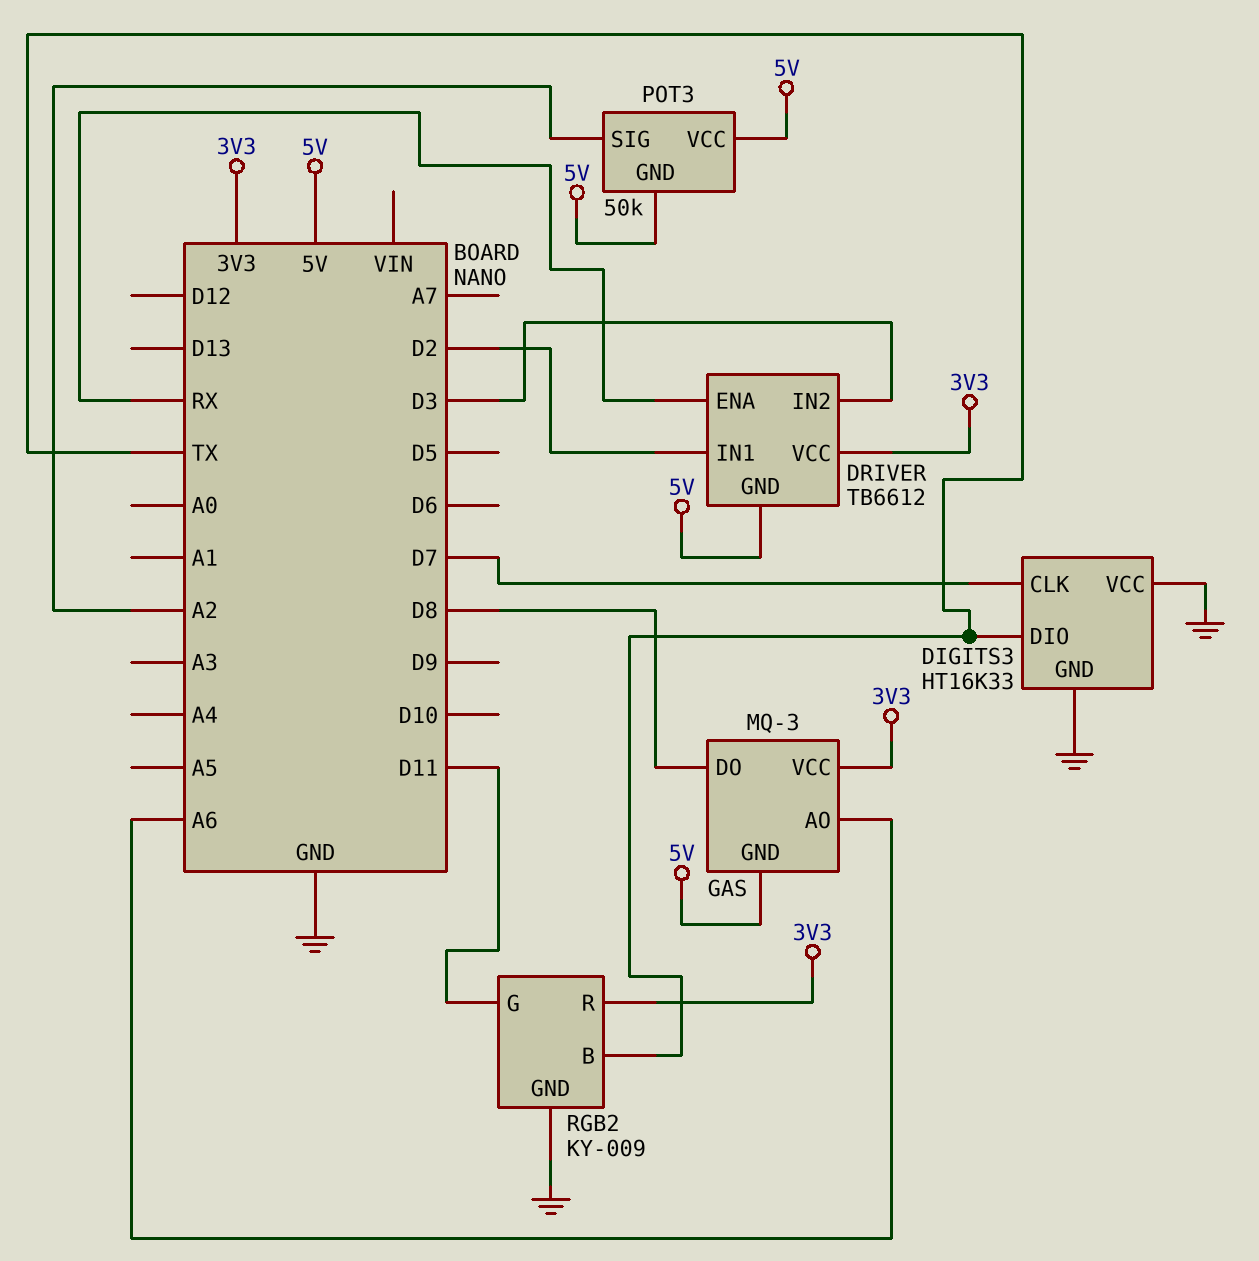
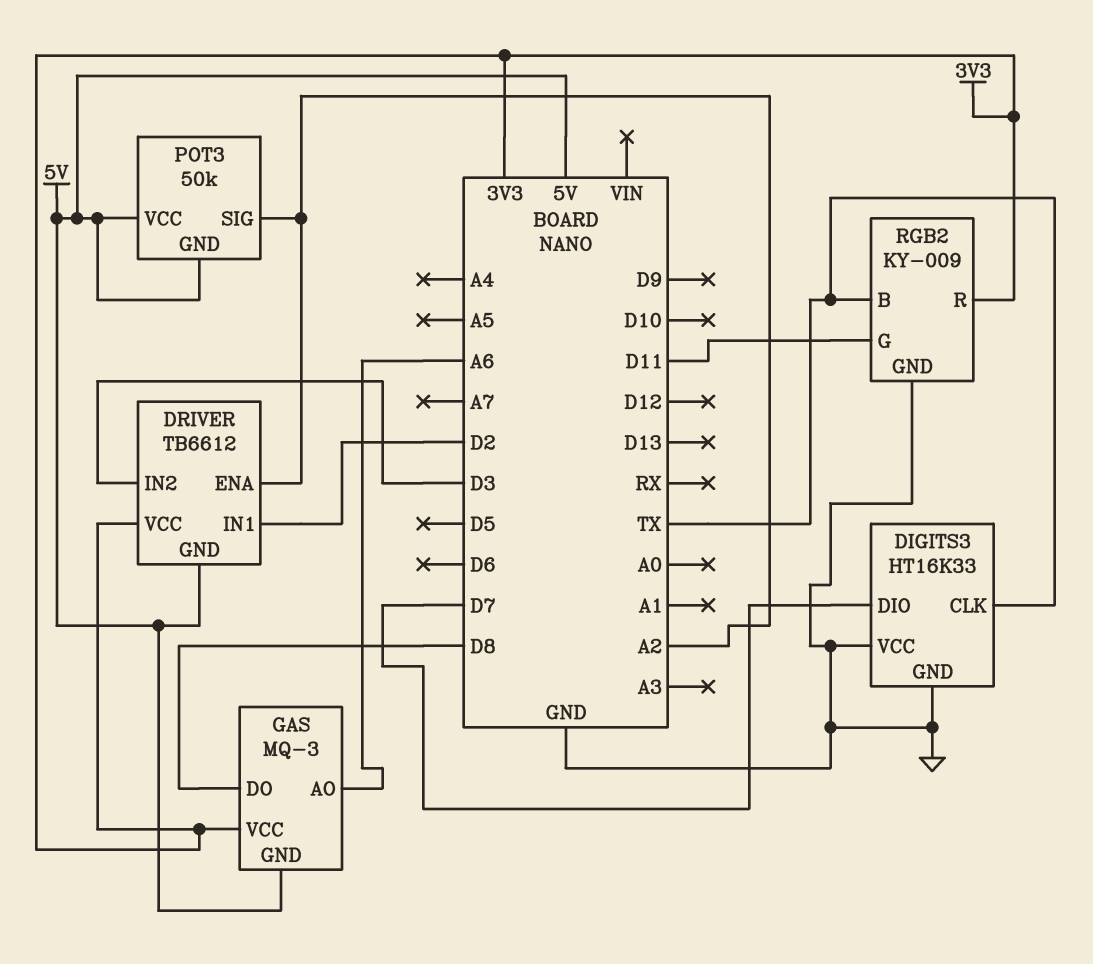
DIGITS3 pin CLK: D7 -> TX
DIGITS3 pin DIO: TX -> D7
DRIVER pin ENA: RX -> A2

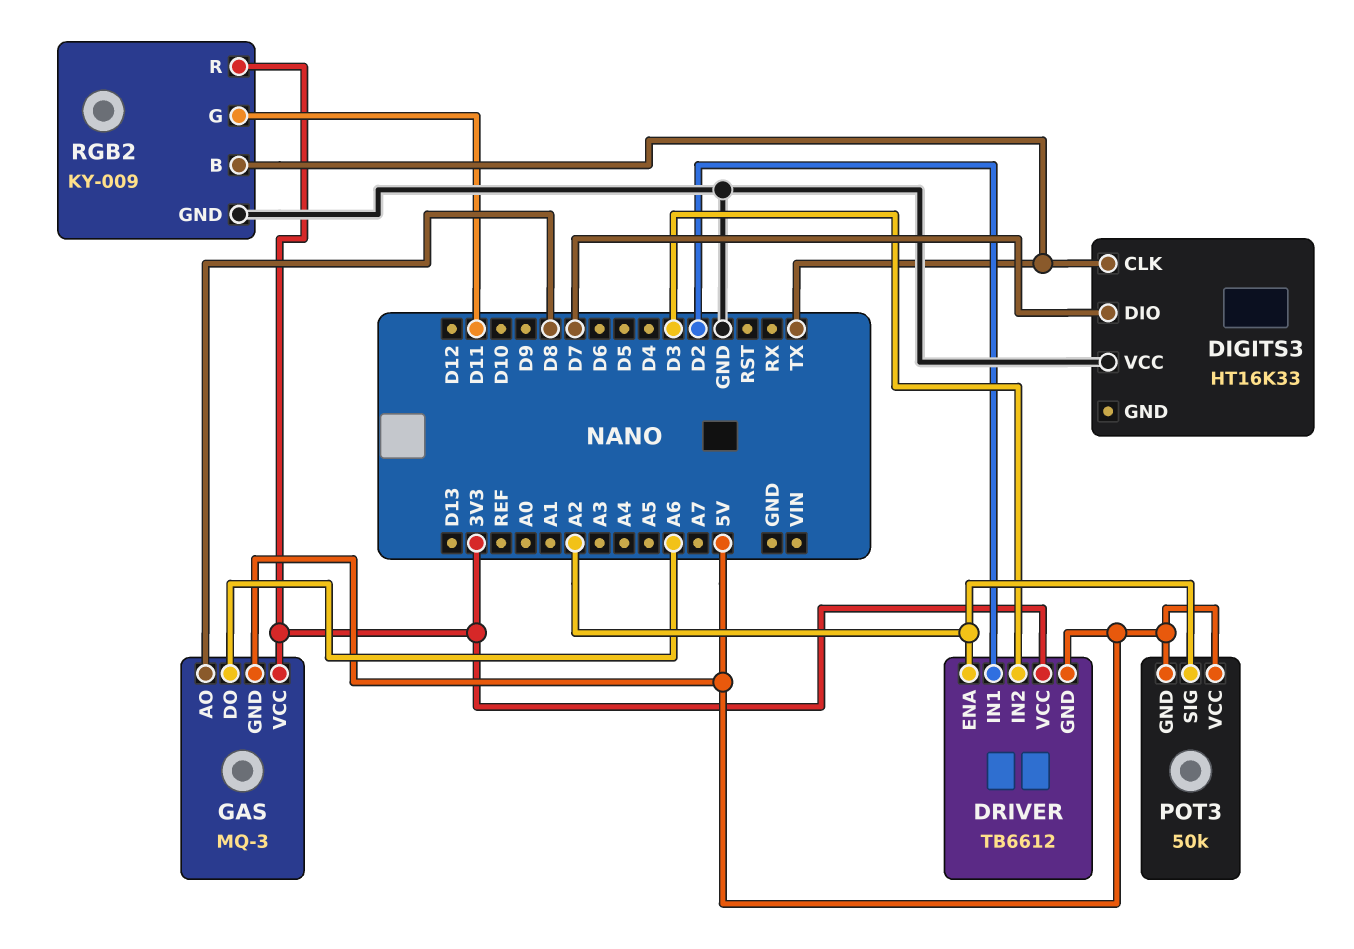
DIGITS3 pin GND: GND -> none
GAS pin AO: A6 -> D8
GAS pin DO: D8 -> A6

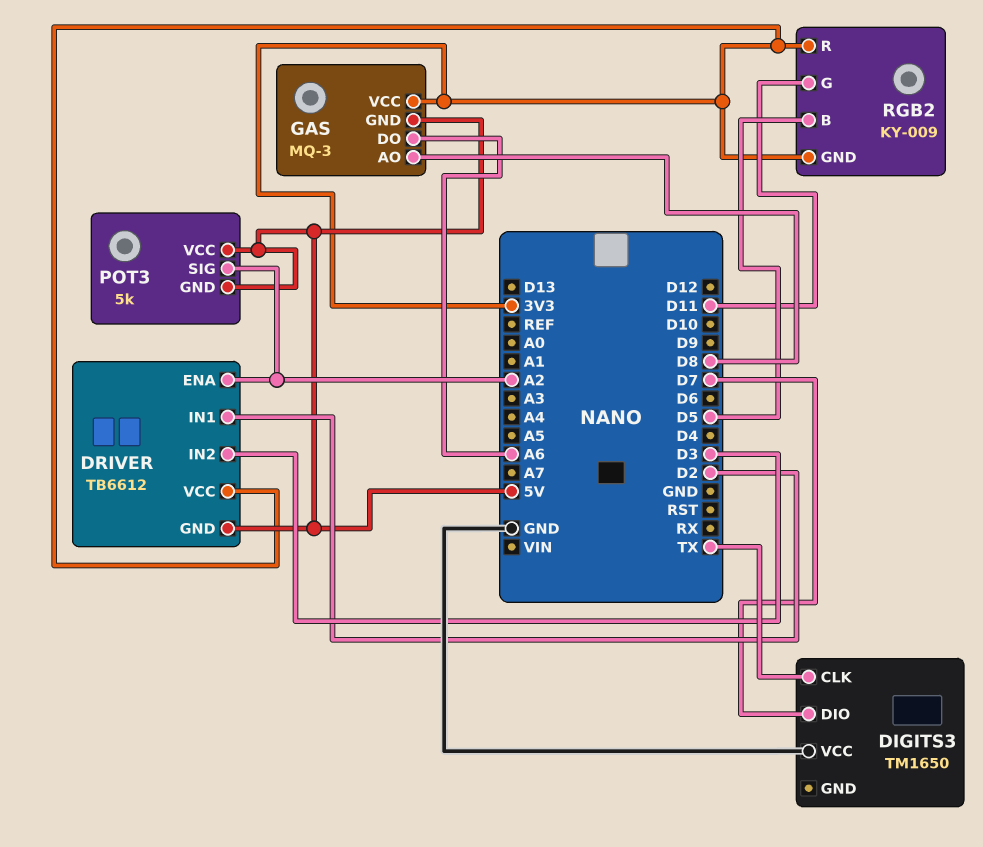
DIGITS3: HT16K33 -> TM1650
POT3: 50k -> 5k
RGB2 pin B: TX -> D5
RGB2 pin GND: GND -> 3V3

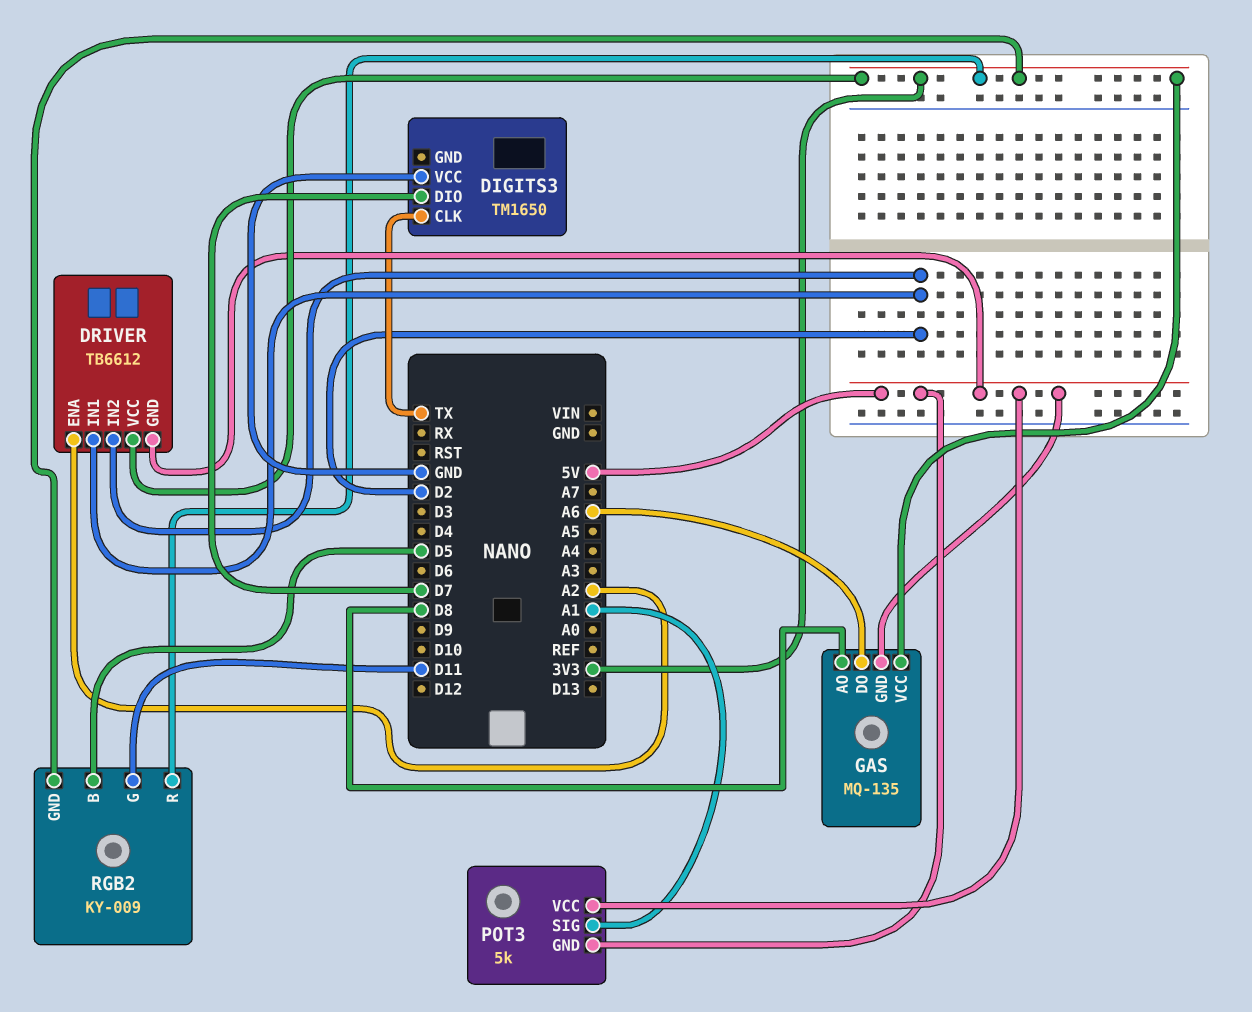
DRIVER pin IN2: D3 -> D2
GAS: MQ-3 -> MQ-135
POT3 pin SIG: A2 -> A1

